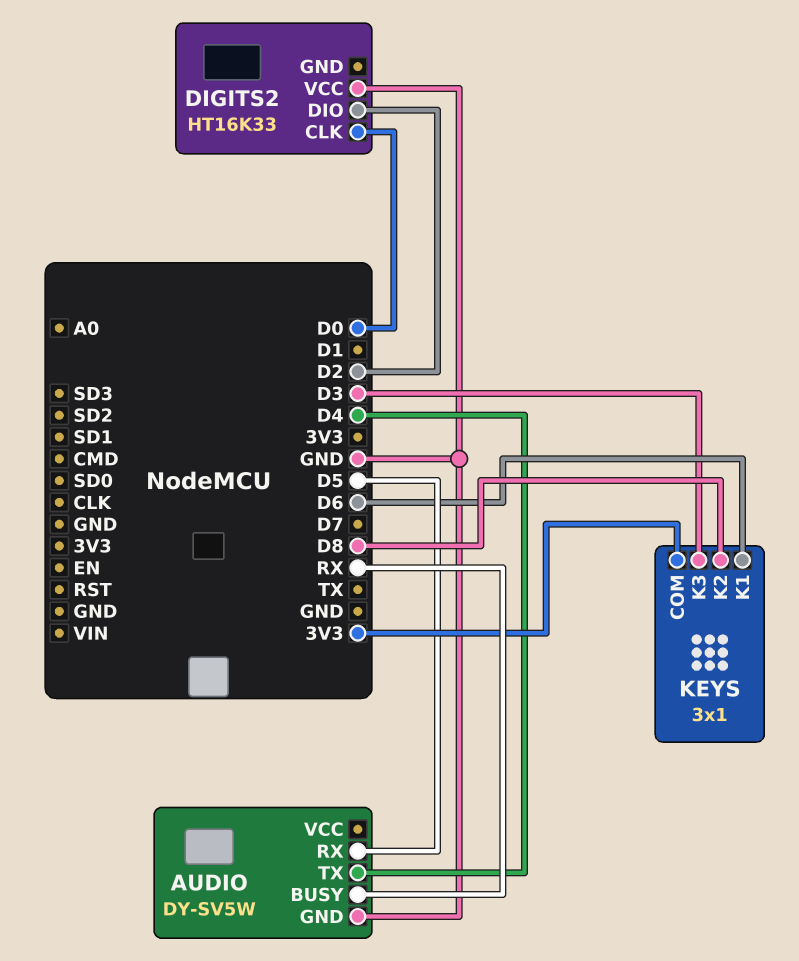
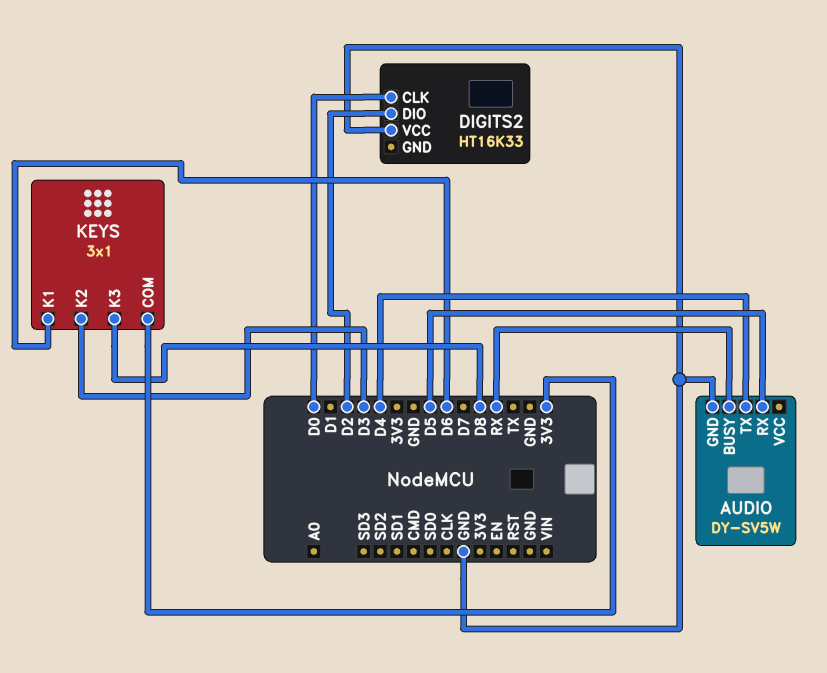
KEYS pin K2: D8 -> D3
KEYS pin K3: D3 -> D8

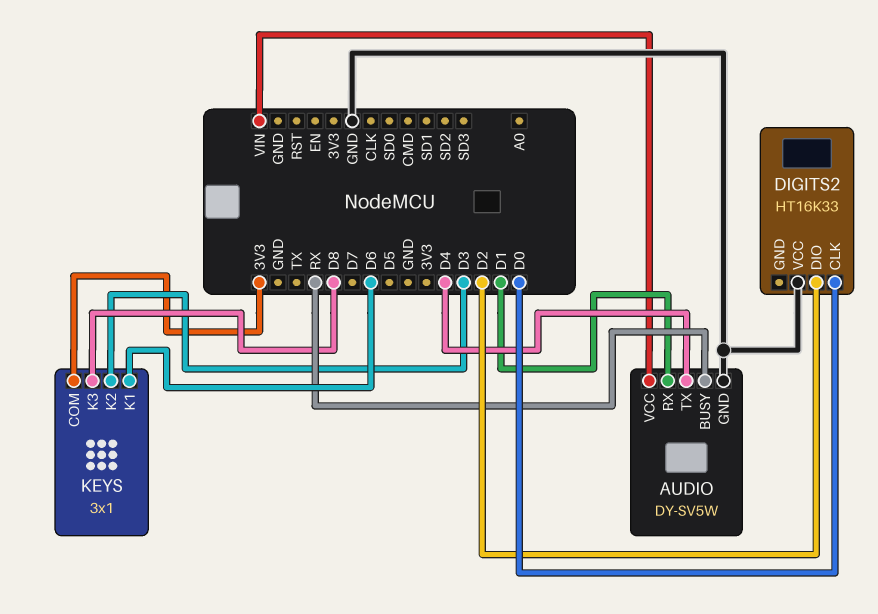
AUDIO pin RX: D5 -> D1
AUDIO pin VCC: none -> VIN

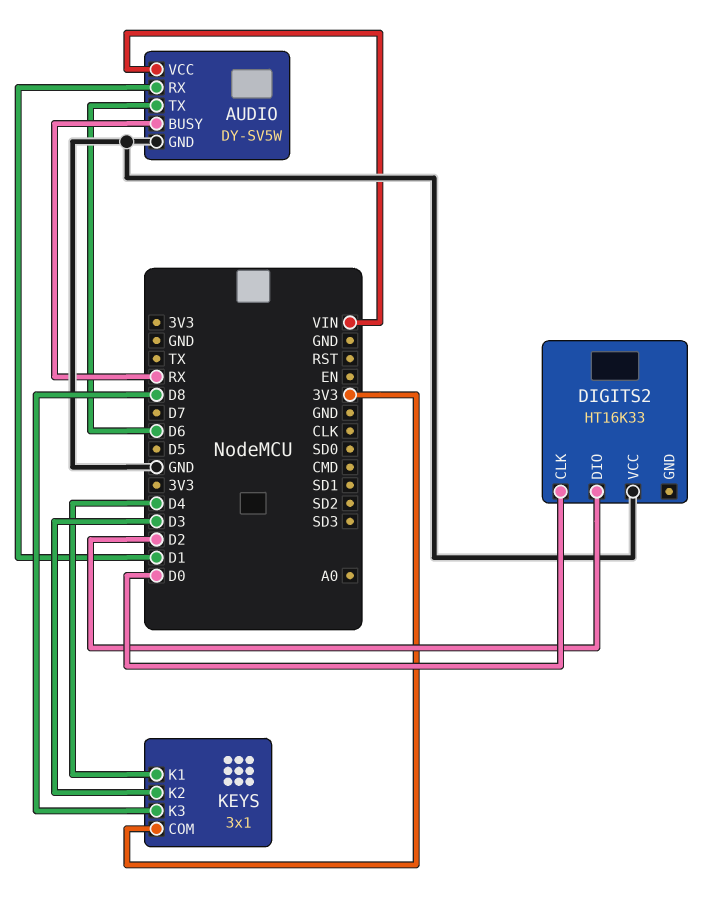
AUDIO pin TX: D4 -> D6
KEYS pin K1: D6 -> D4

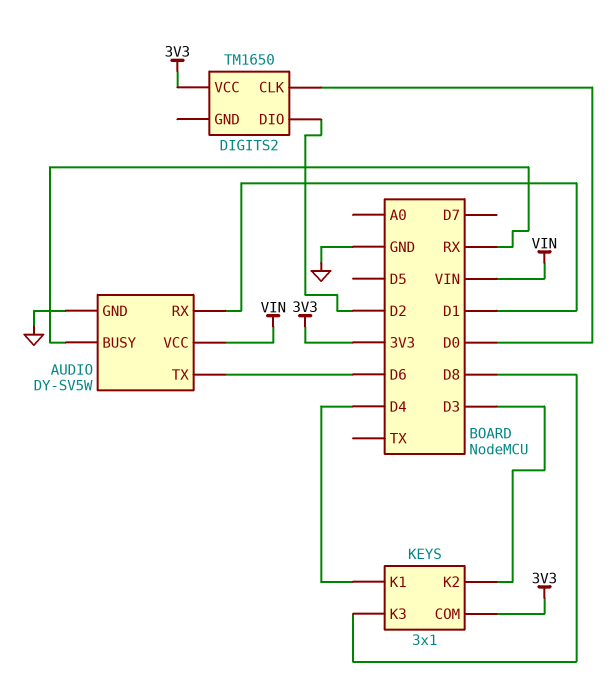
DIGITS2: HT16K33 -> TM1650
DIGITS2 pin VCC: GND -> 3V3

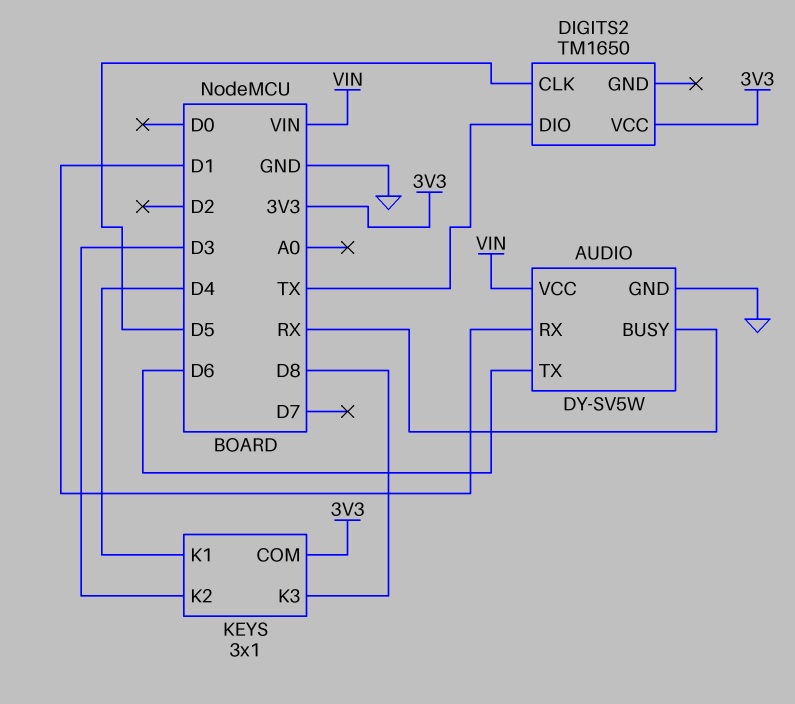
DIGITS2 pin CLK: D0 -> D5
DIGITS2 pin DIO: D2 -> TX

